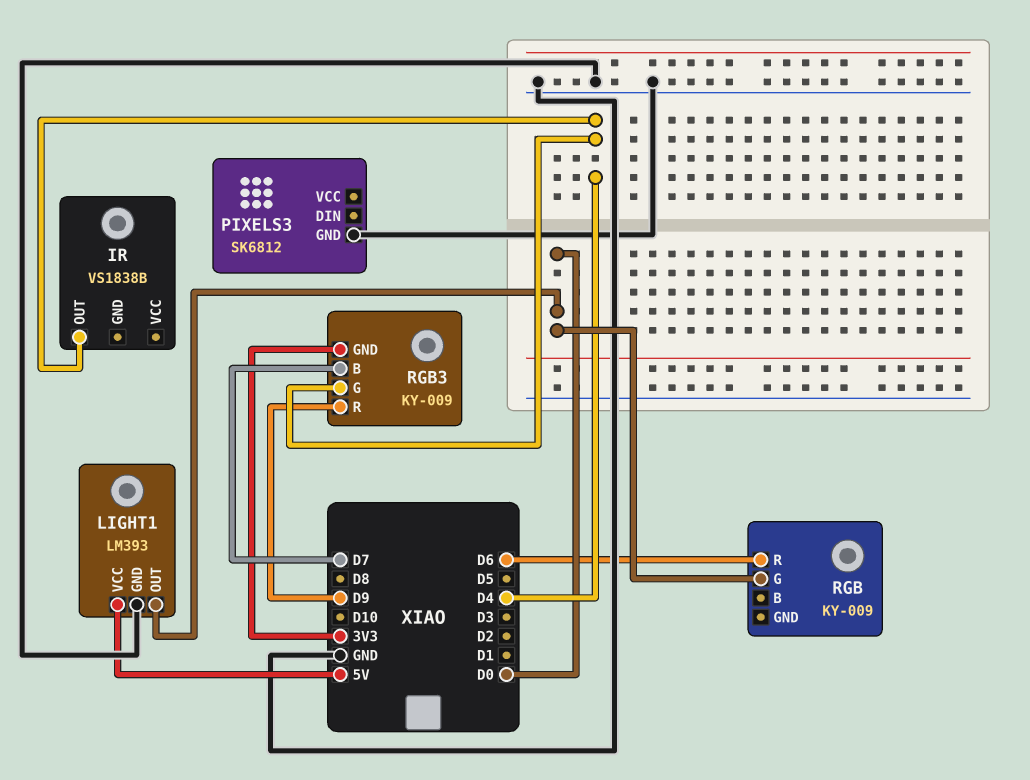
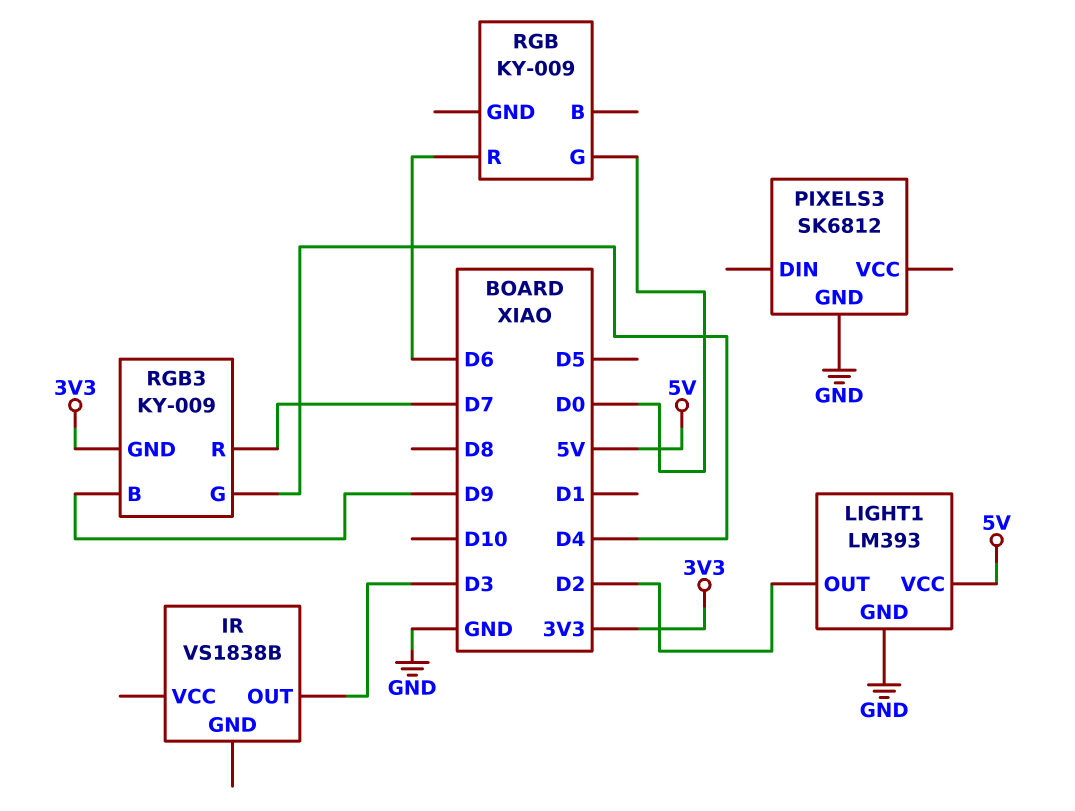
IR pin OUT: D4 -> D3
LIGHT1 pin OUT: D0 -> D2
RGB3 pin B: D7 -> D9
RGB3 pin R: D9 -> D7

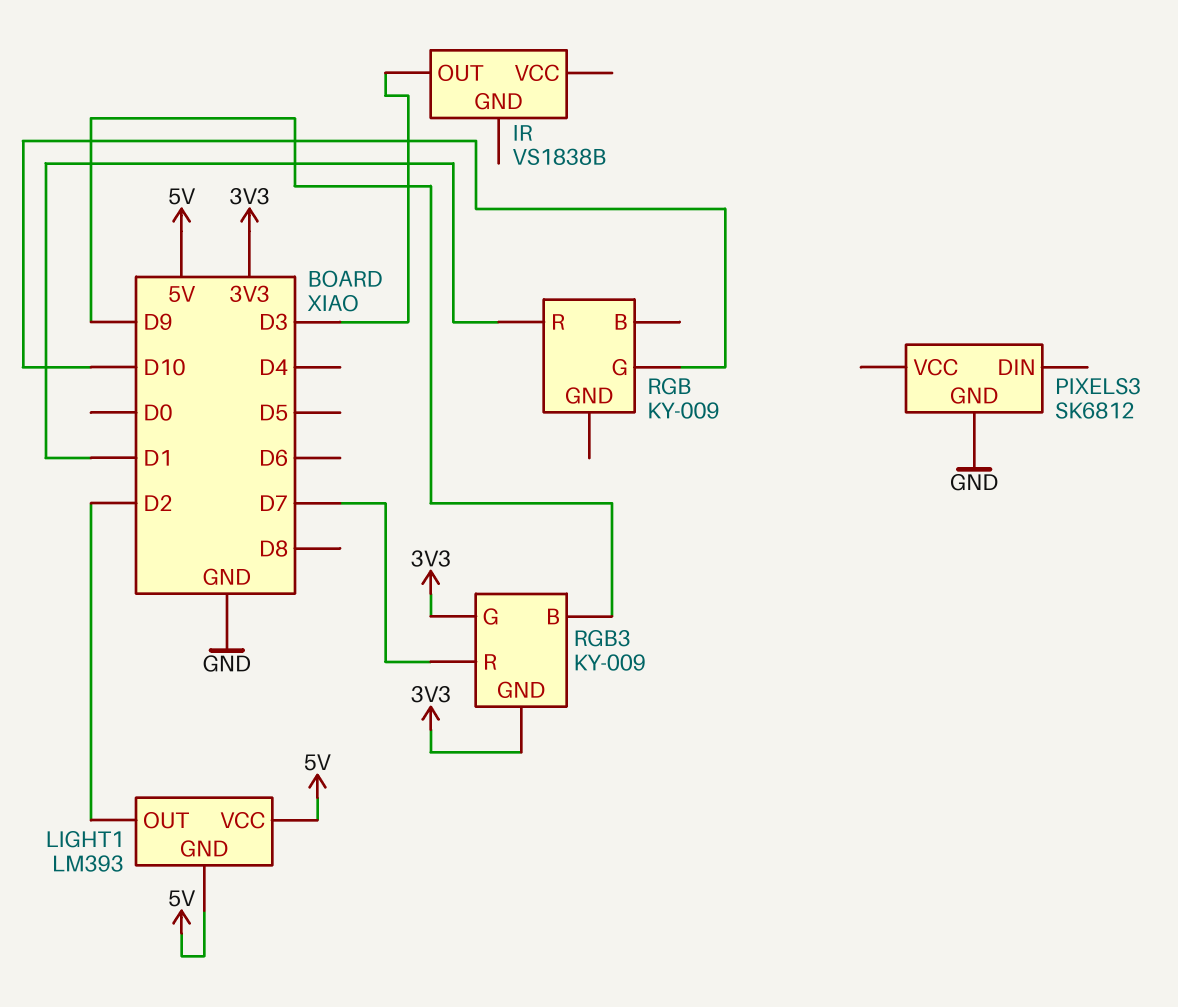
LIGHT1 pin GND: GND -> 5V
RGB pin G: D0 -> D10
RGB pin R: D6 -> D1
RGB3 pin G: D4 -> 3V3

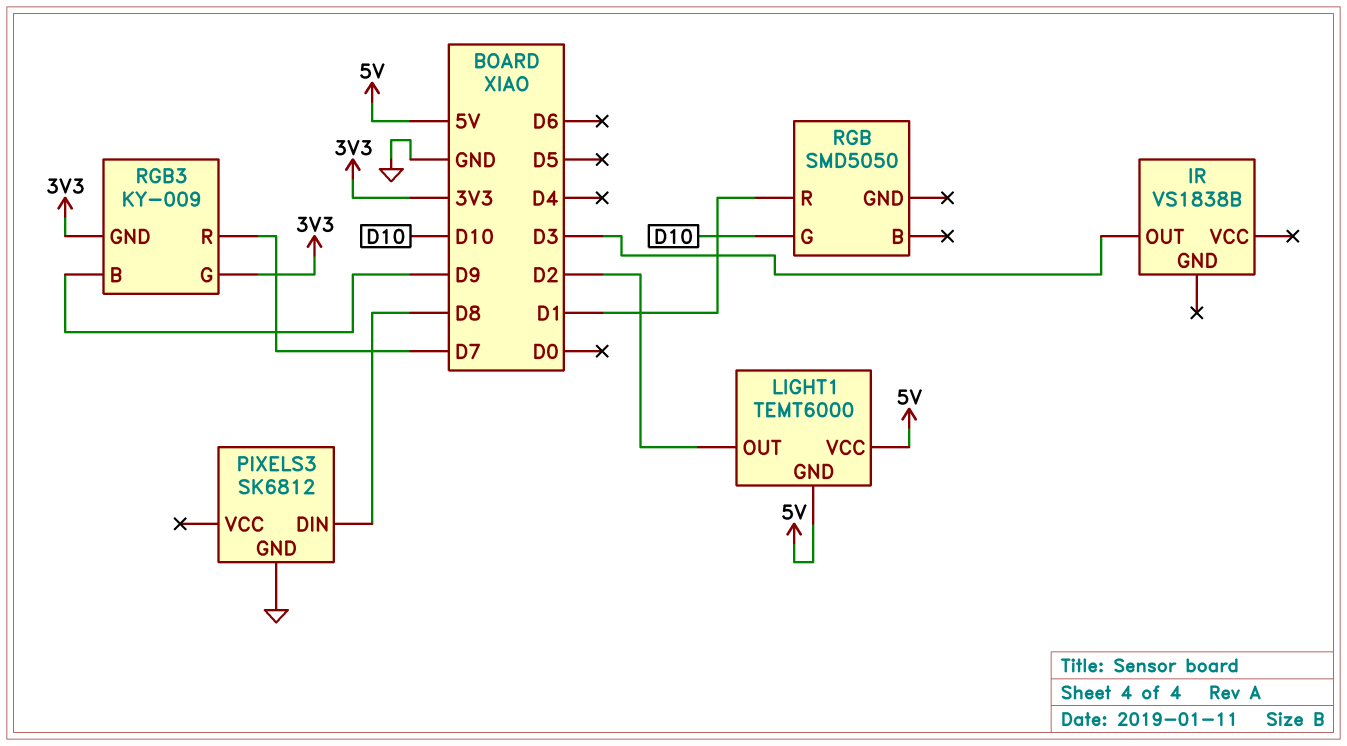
LIGHT1: LM393 -> TEMT6000
PIXELS3 pin DIN: none -> D8
RGB: KY-009 -> SMD5050

